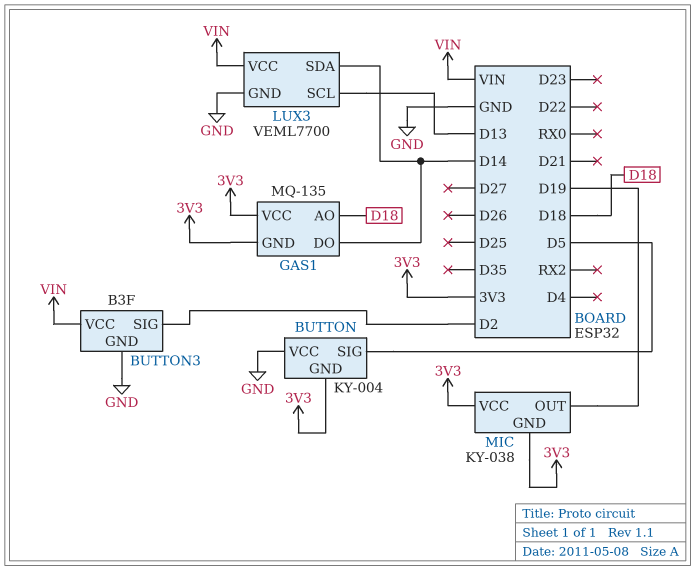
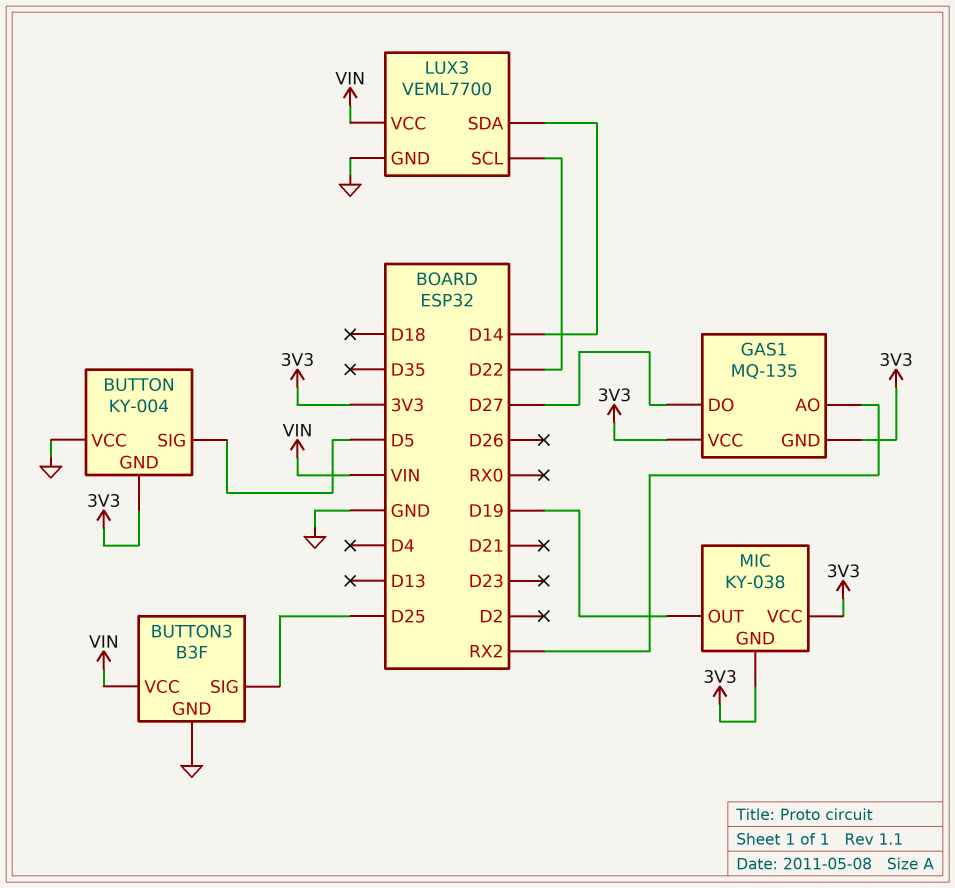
BUTTON3 pin SIG: D2 -> D25
GAS1 pin AO: D18 -> RX2
GAS1 pin DO: D14 -> D27
LUX3 pin SCL: D13 -> D22

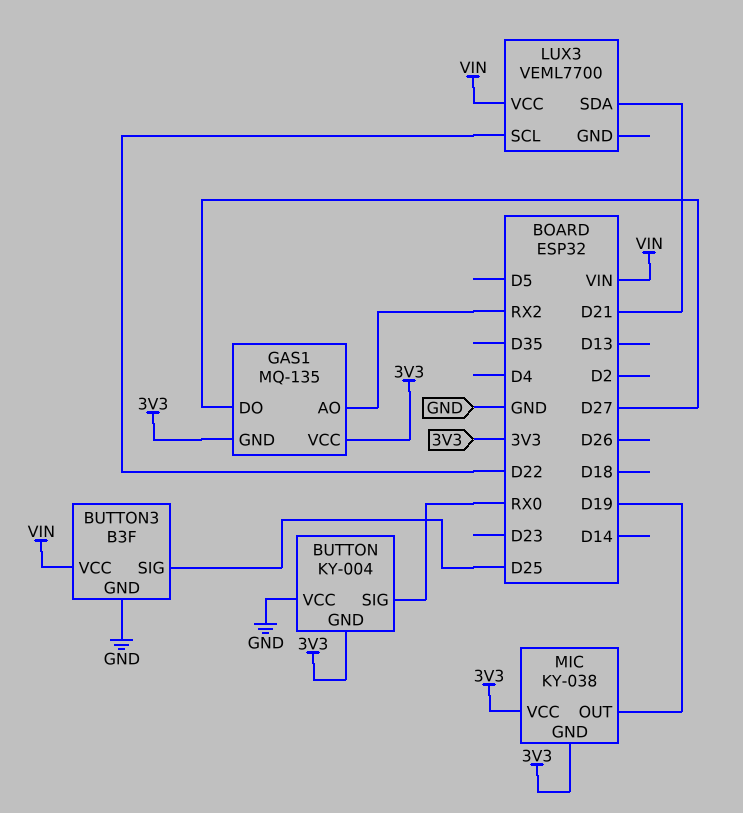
BUTTON pin SIG: D5 -> RX0
LUX3 pin GND: GND -> none
LUX3 pin SDA: D14 -> D21

